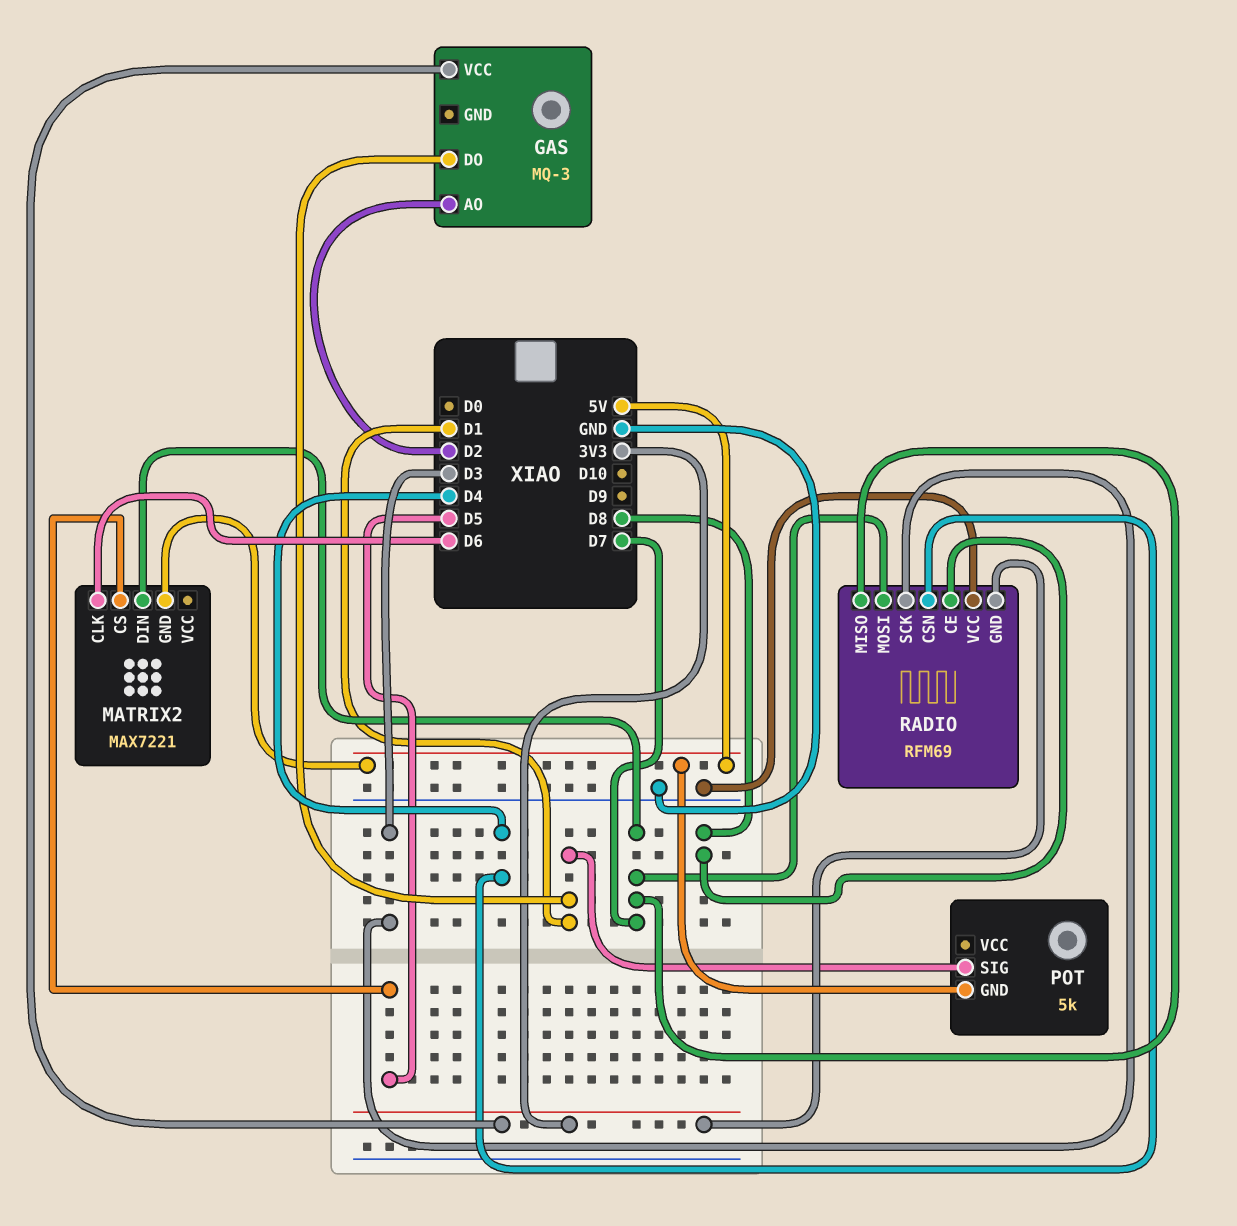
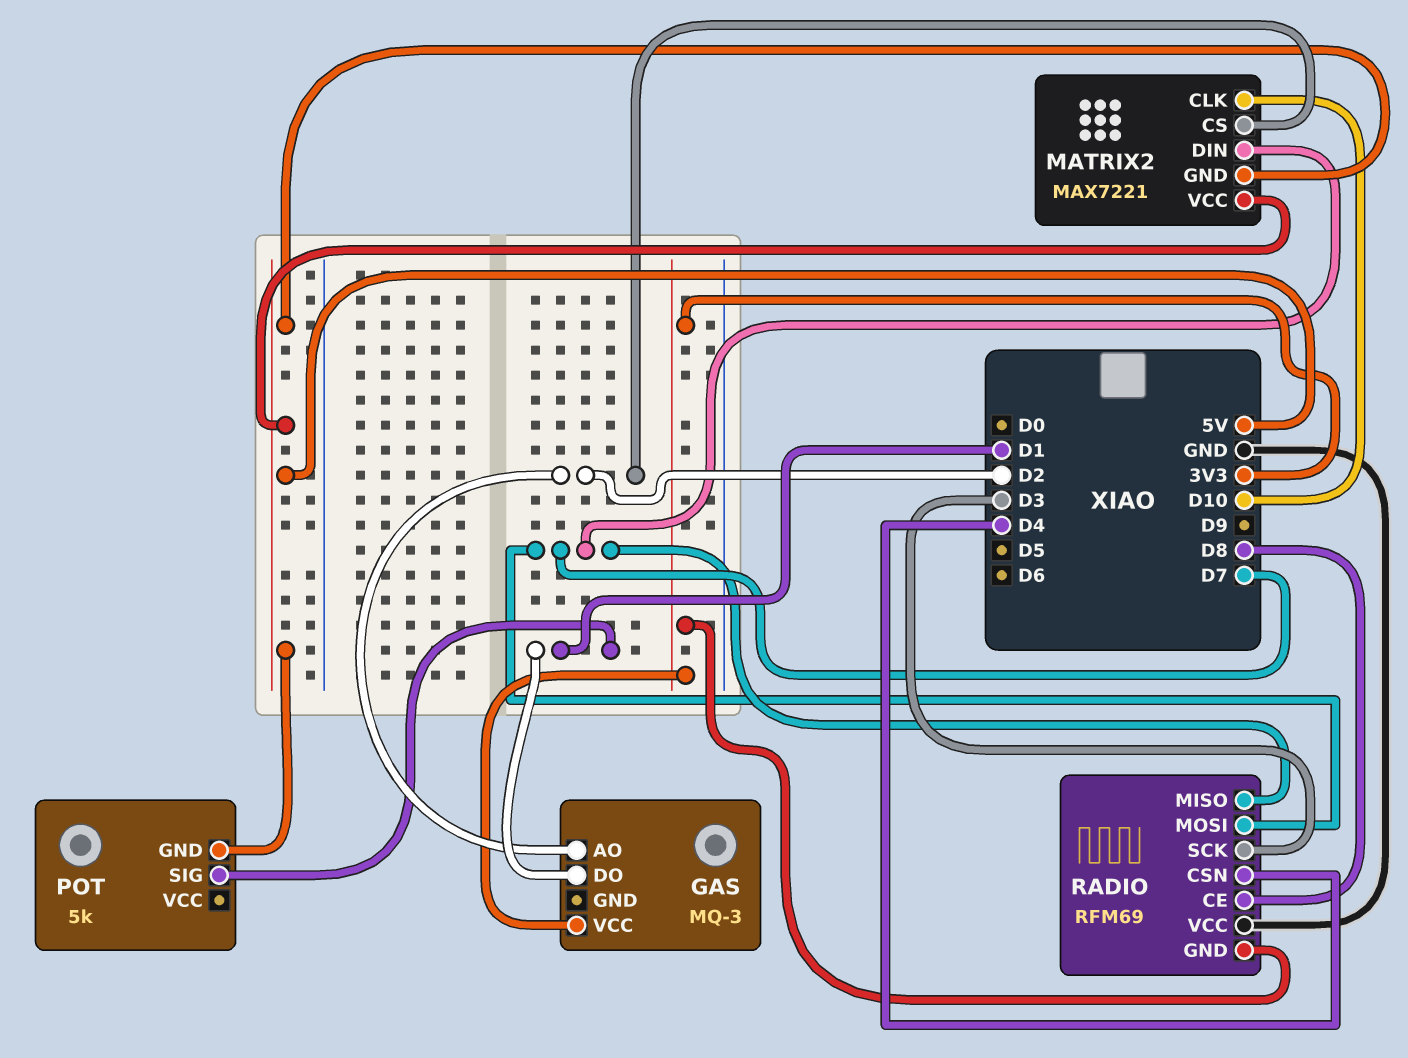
MATRIX2 pin CLK: D6 -> D10
MATRIX2 pin CS: D5 -> D2
MATRIX2 pin VCC: none -> 5V

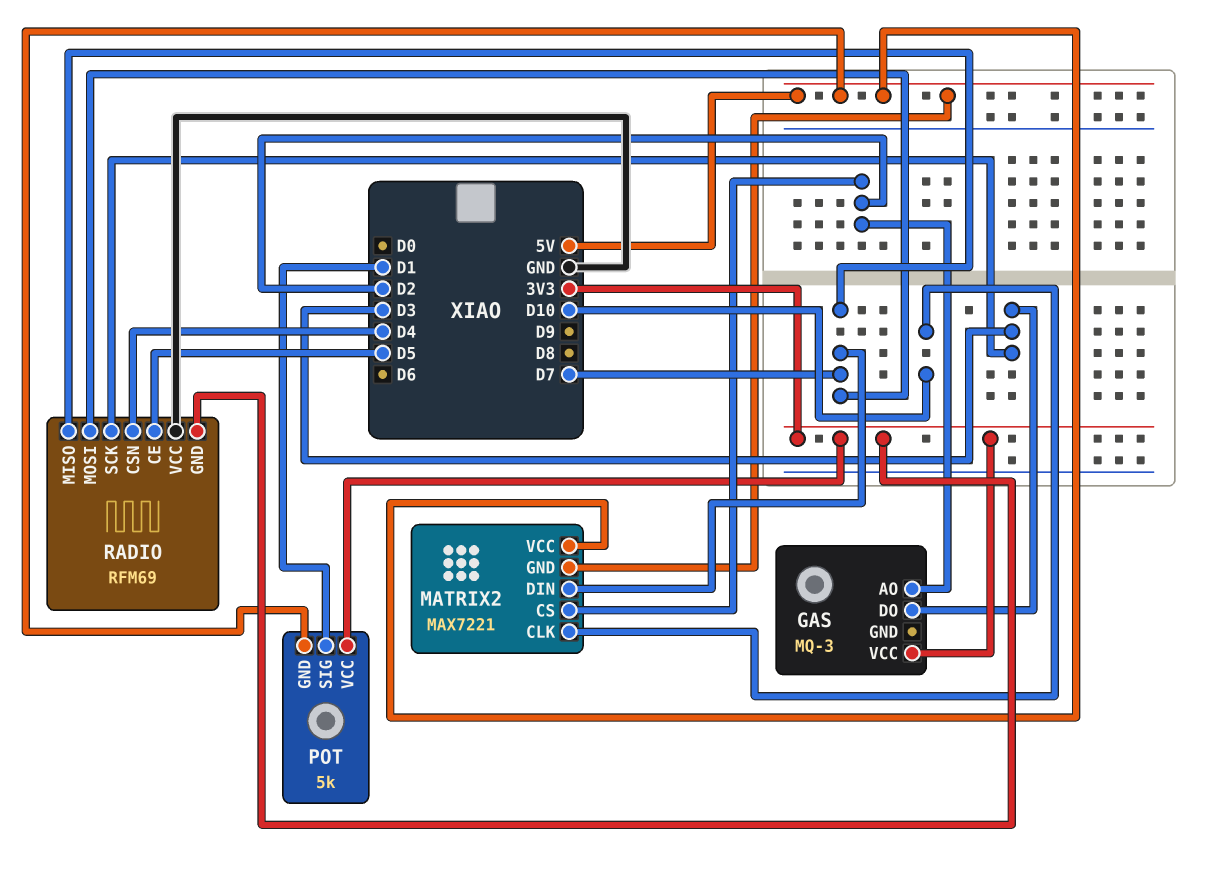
GAS pin DO: D1 -> D3
POT pin VCC: none -> 3V3
RADIO pin CE: D8 -> D5

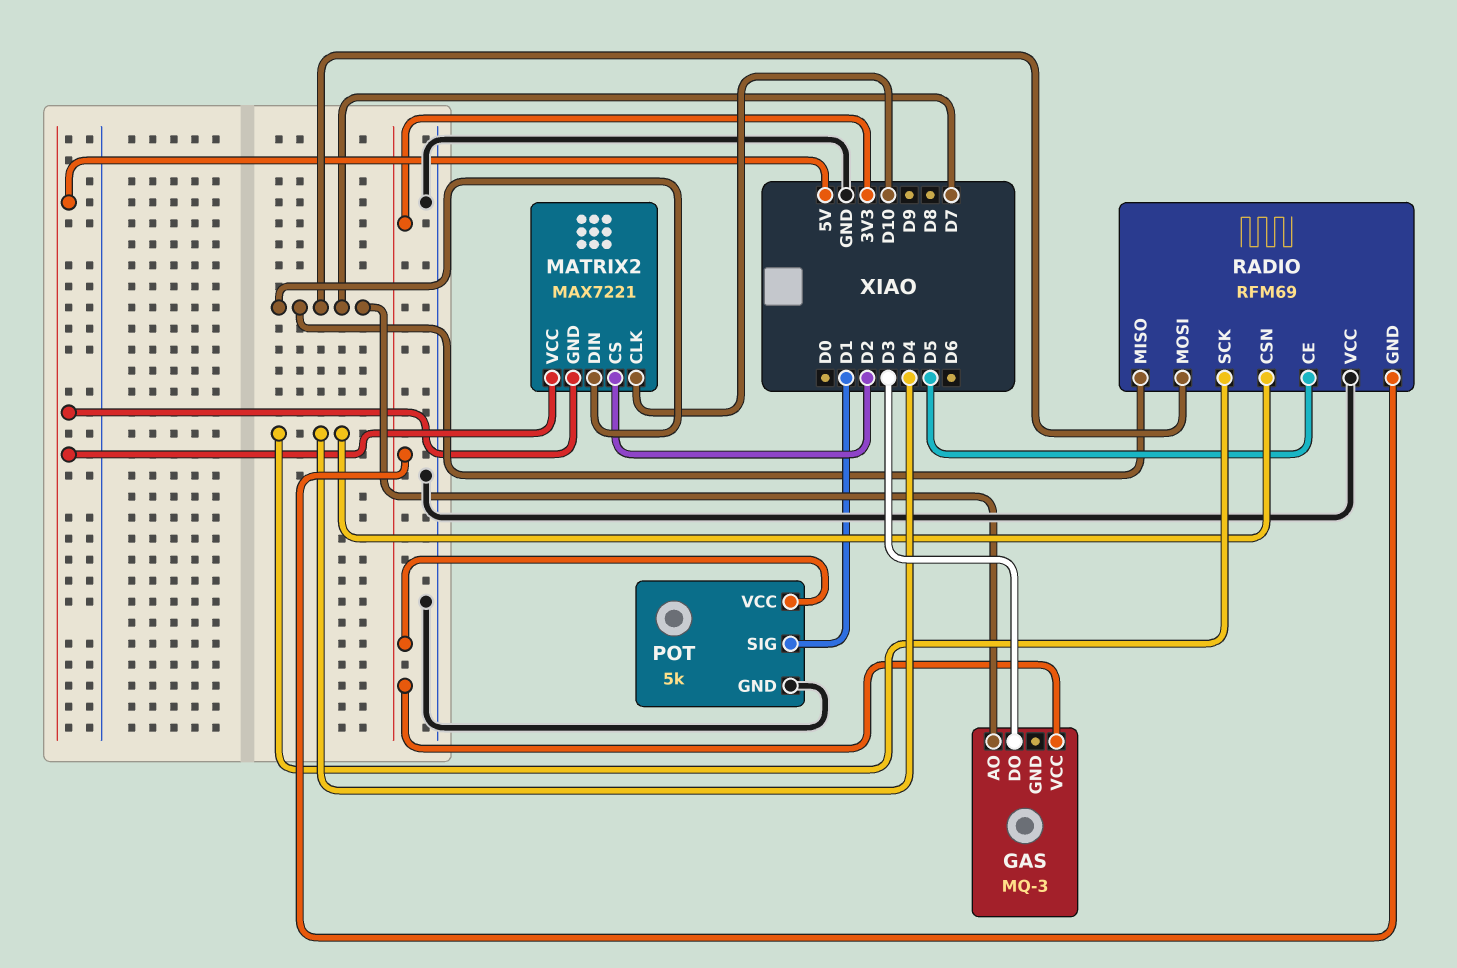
GAS pin AO: D2 -> D7
POT pin GND: 5V -> GND
RADIO pin SCK: D3 -> D4

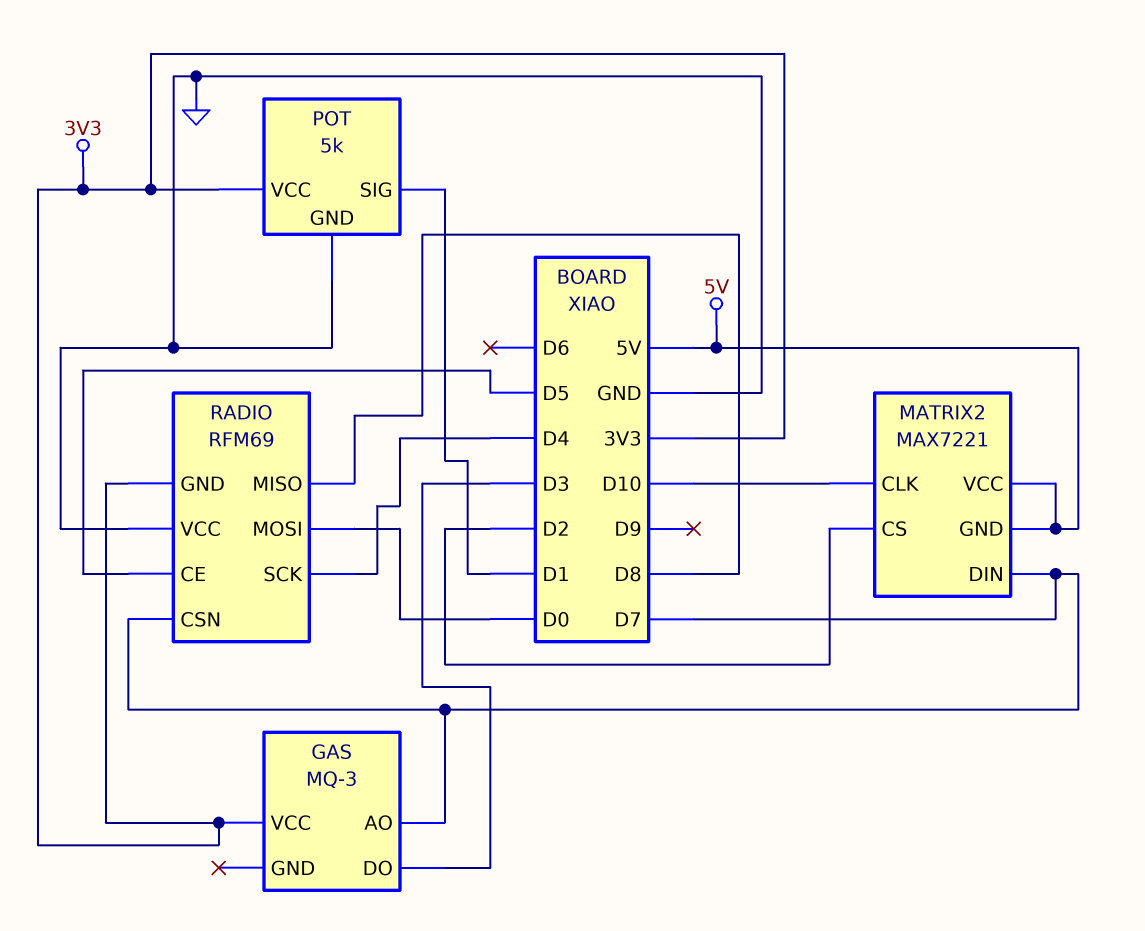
RADIO pin CSN: D4 -> D7
RADIO pin MISO: D7 -> D8
RADIO pin MOSI: D7 -> D0

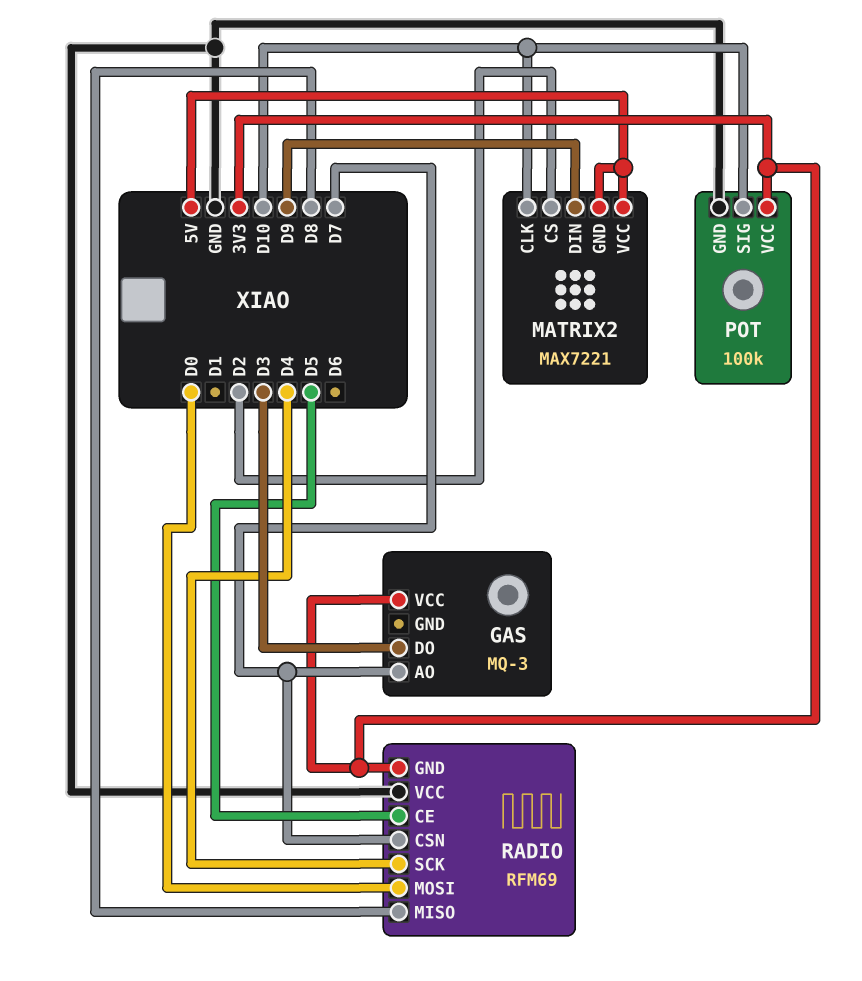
MATRIX2 pin DIN: D7 -> D9
POT: 5k -> 100k
POT pin SIG: D1 -> D10

